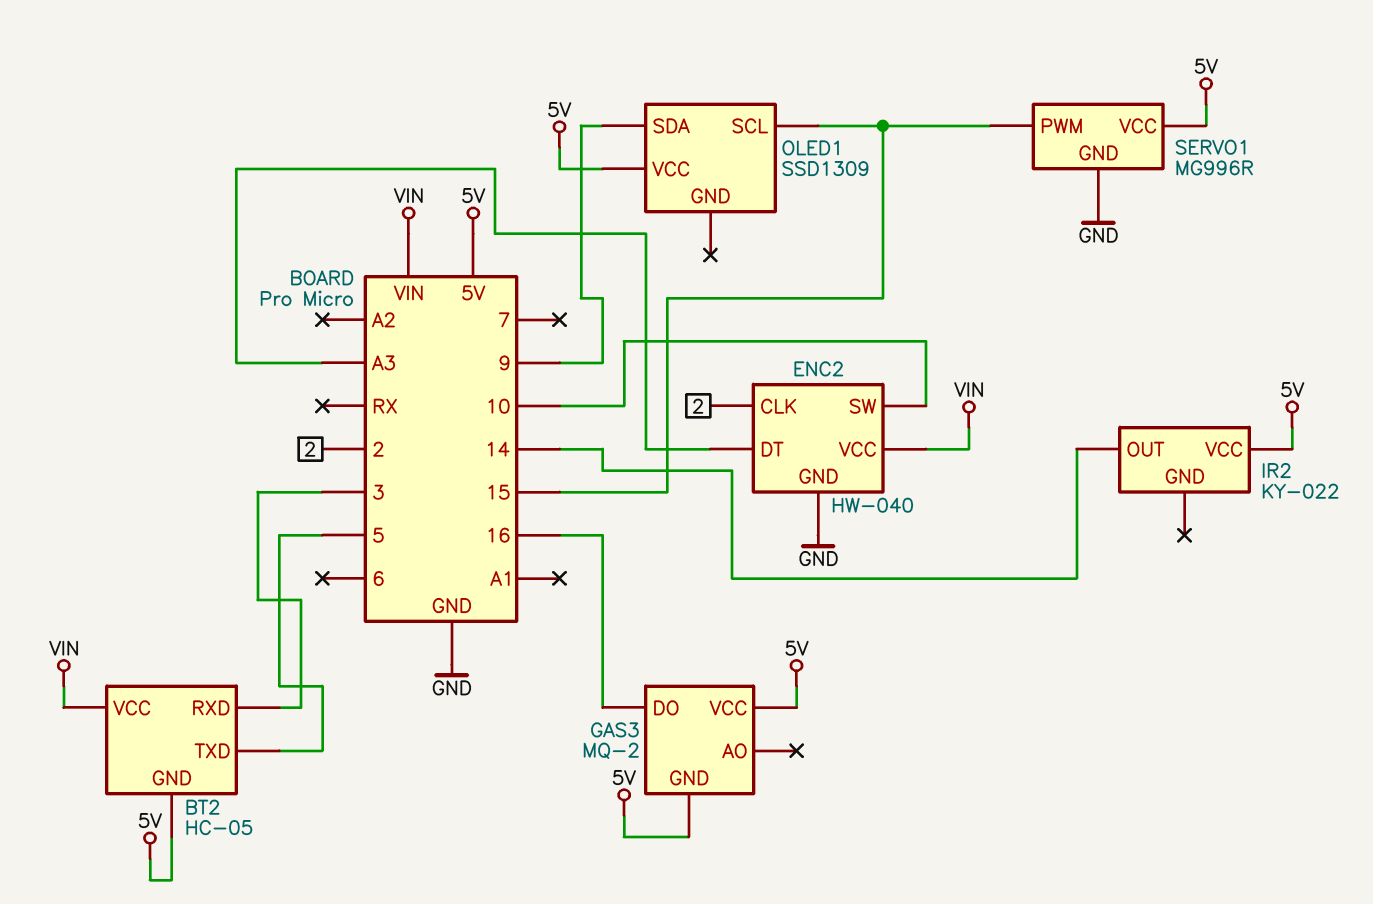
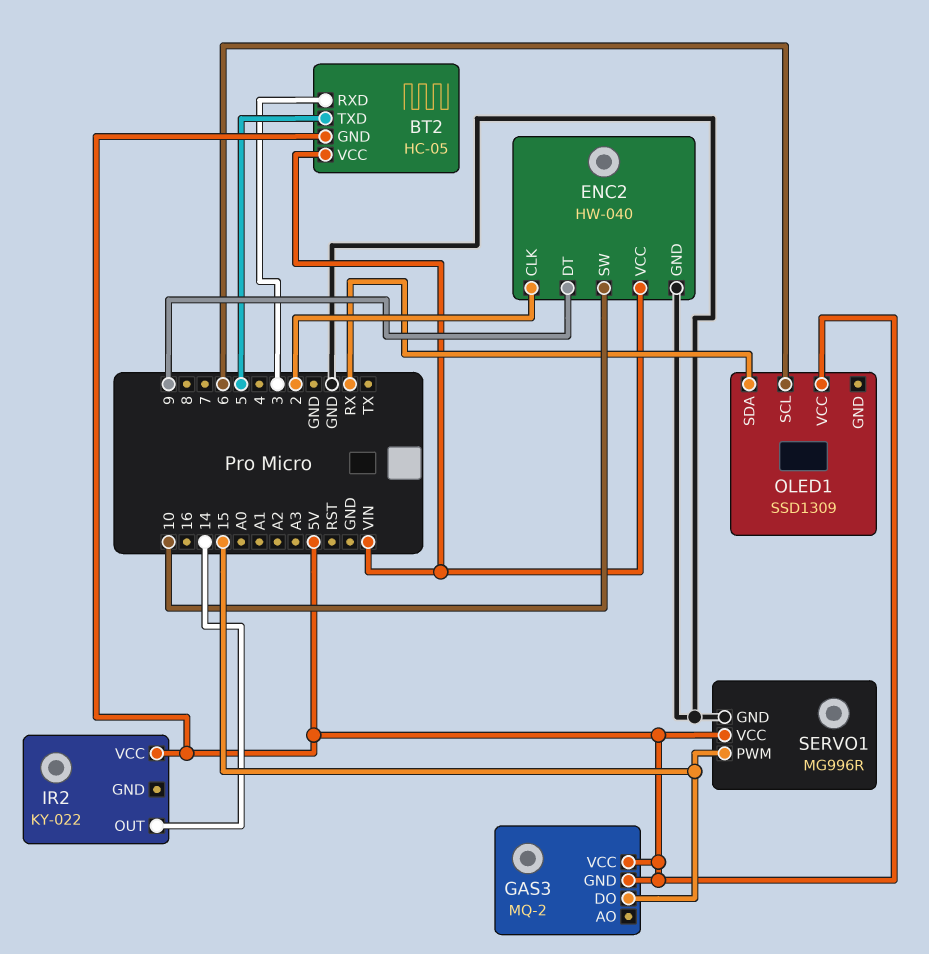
ENC2 pin DT: A3 -> 9
GAS3 pin DO: 16 -> 15
OLED1 pin SCL: 15 -> 6
OLED1 pin SDA: 9 -> RX

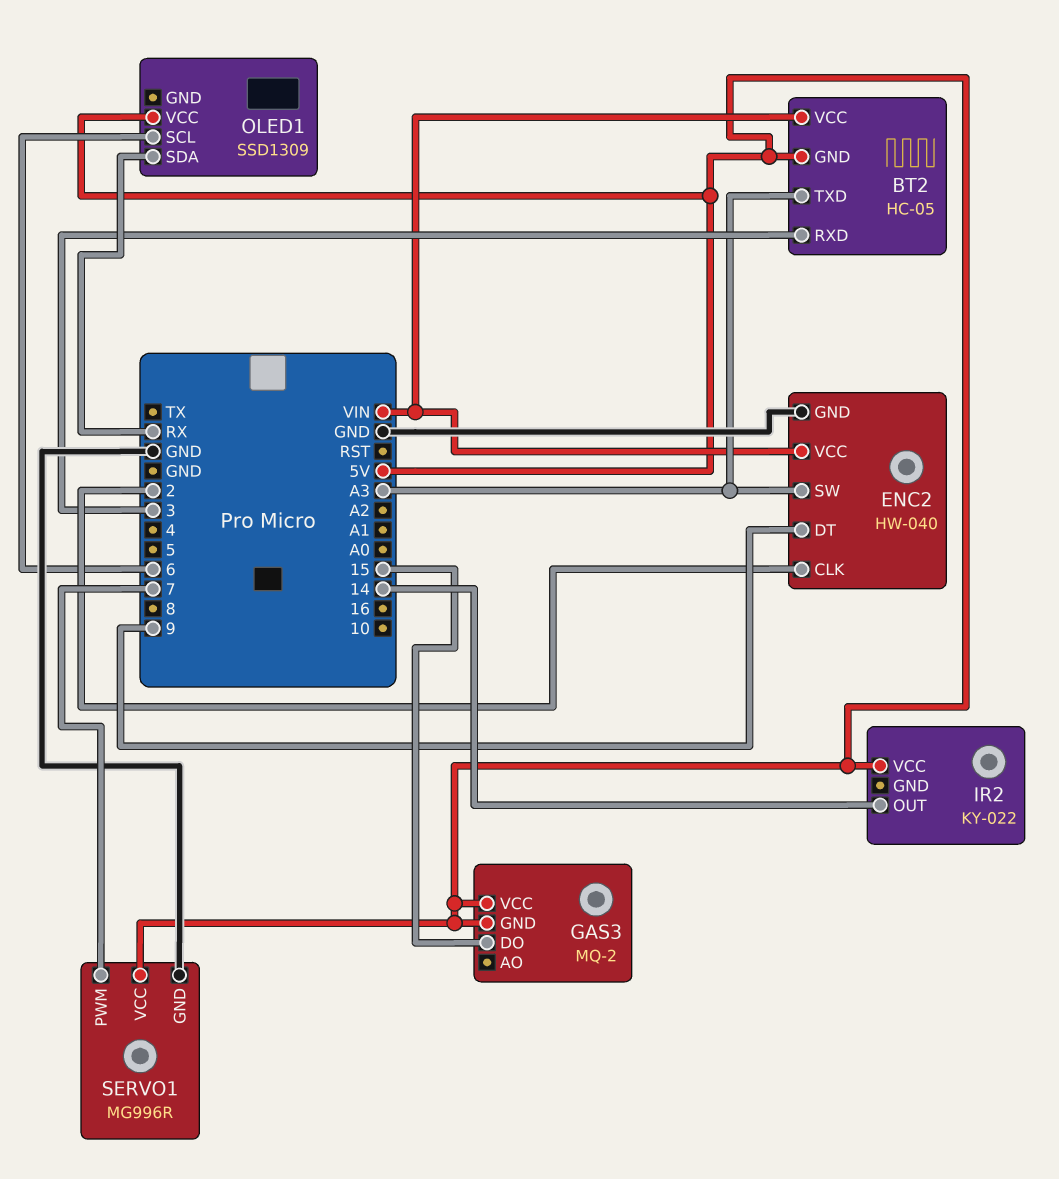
BT2 pin TXD: 5 -> A3
ENC2 pin SW: 10 -> A3
SERVO1 pin PWM: 15 -> 7

